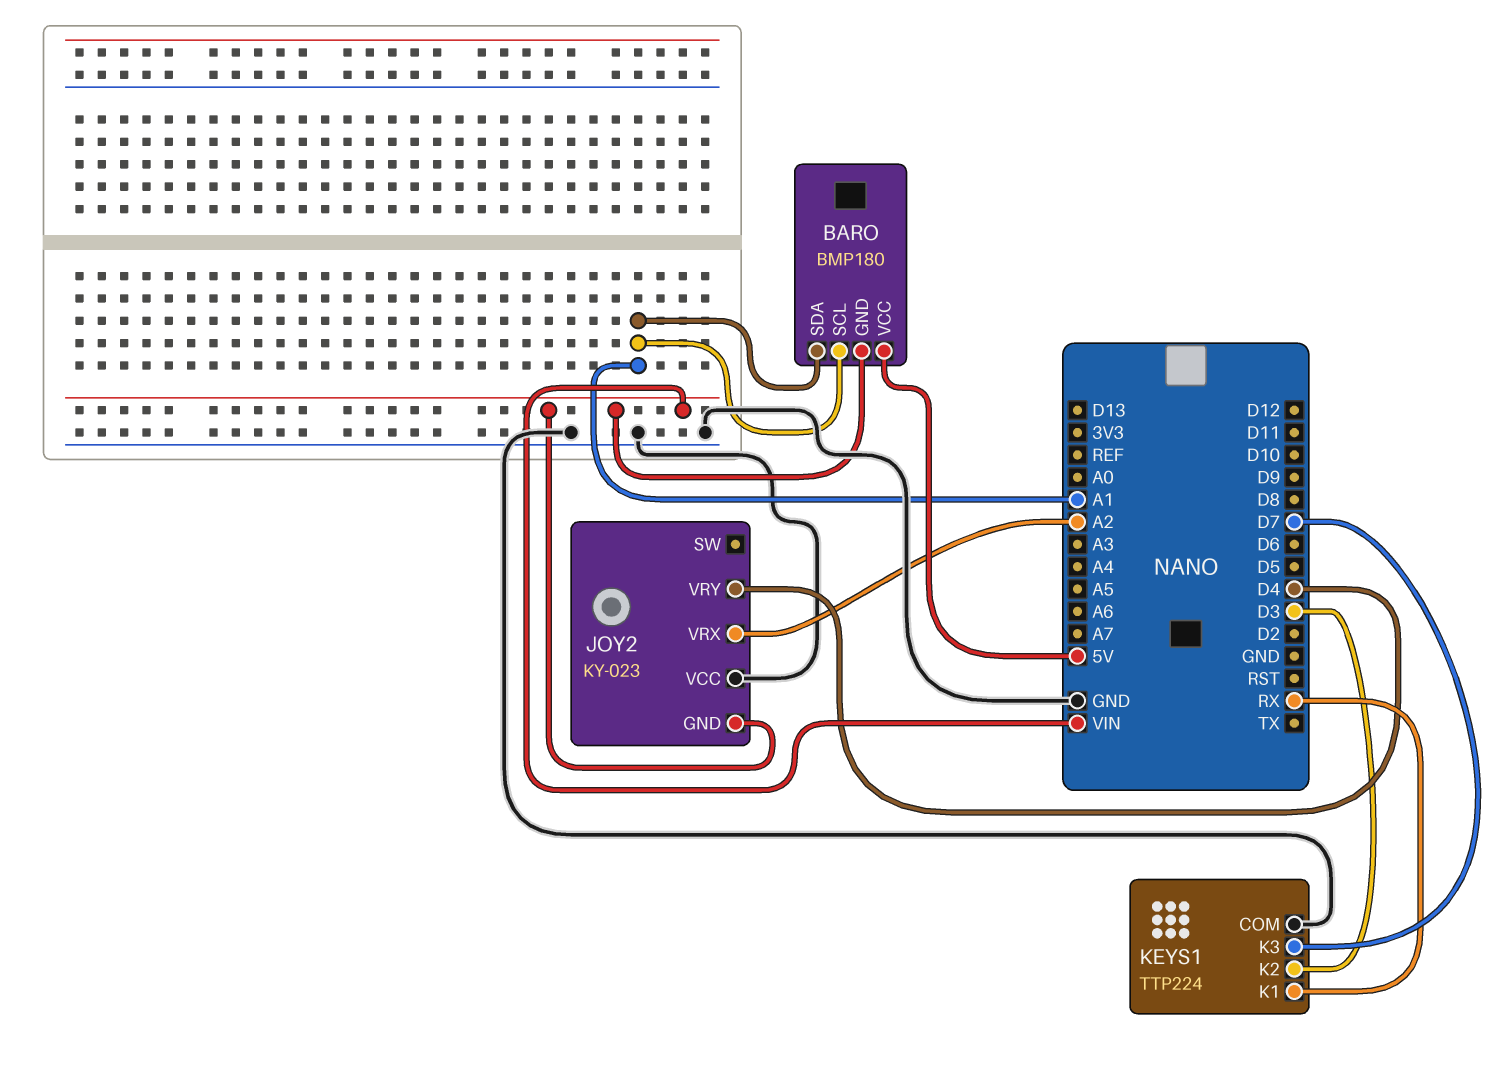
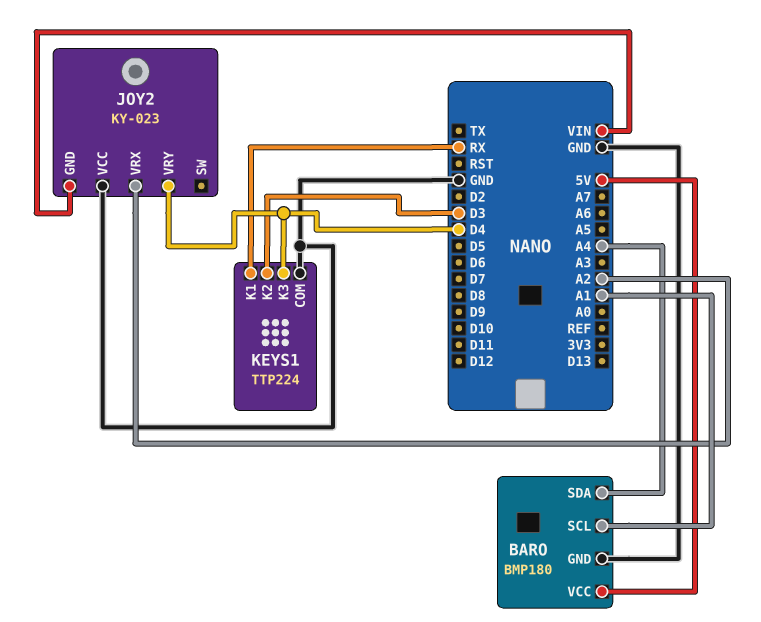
BARO pin GND: VIN -> GND
BARO pin SDA: A1 -> A4
KEYS1 pin K3: D7 -> D4

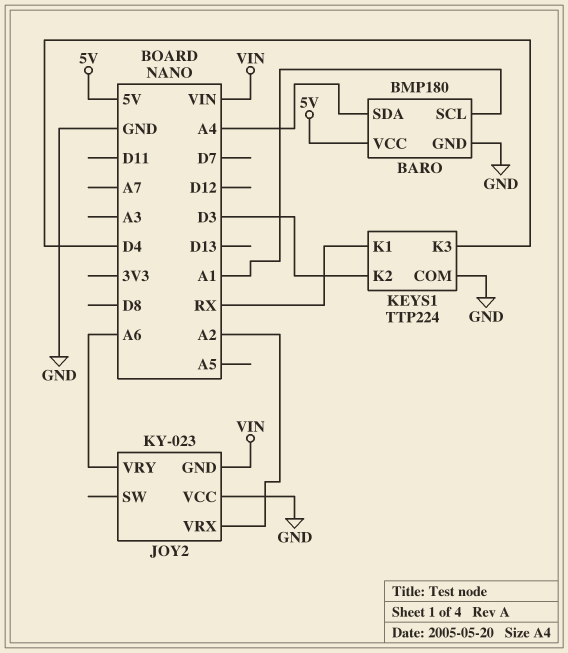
JOY2 pin VRY: D4 -> A6

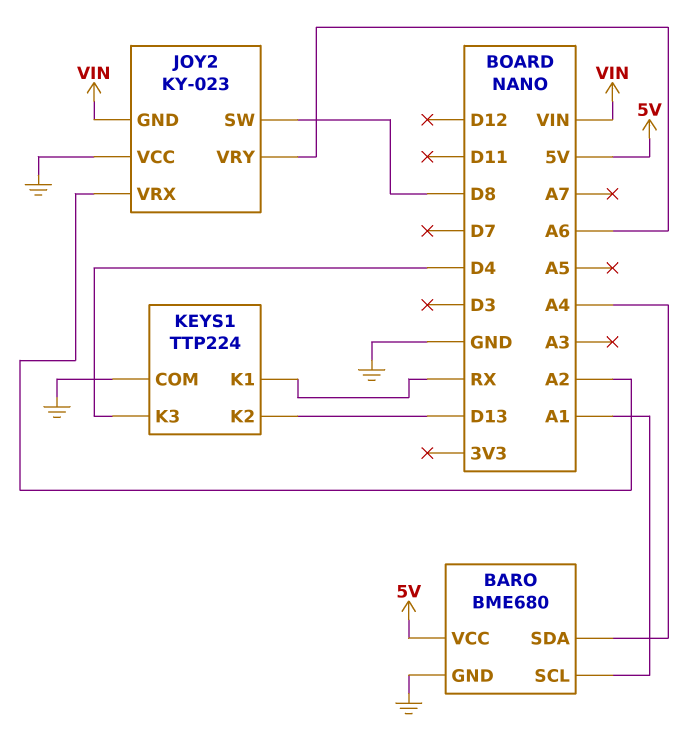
BARO: BMP180 -> BME680
JOY2 pin SW: none -> D8
KEYS1 pin K2: D3 -> D13

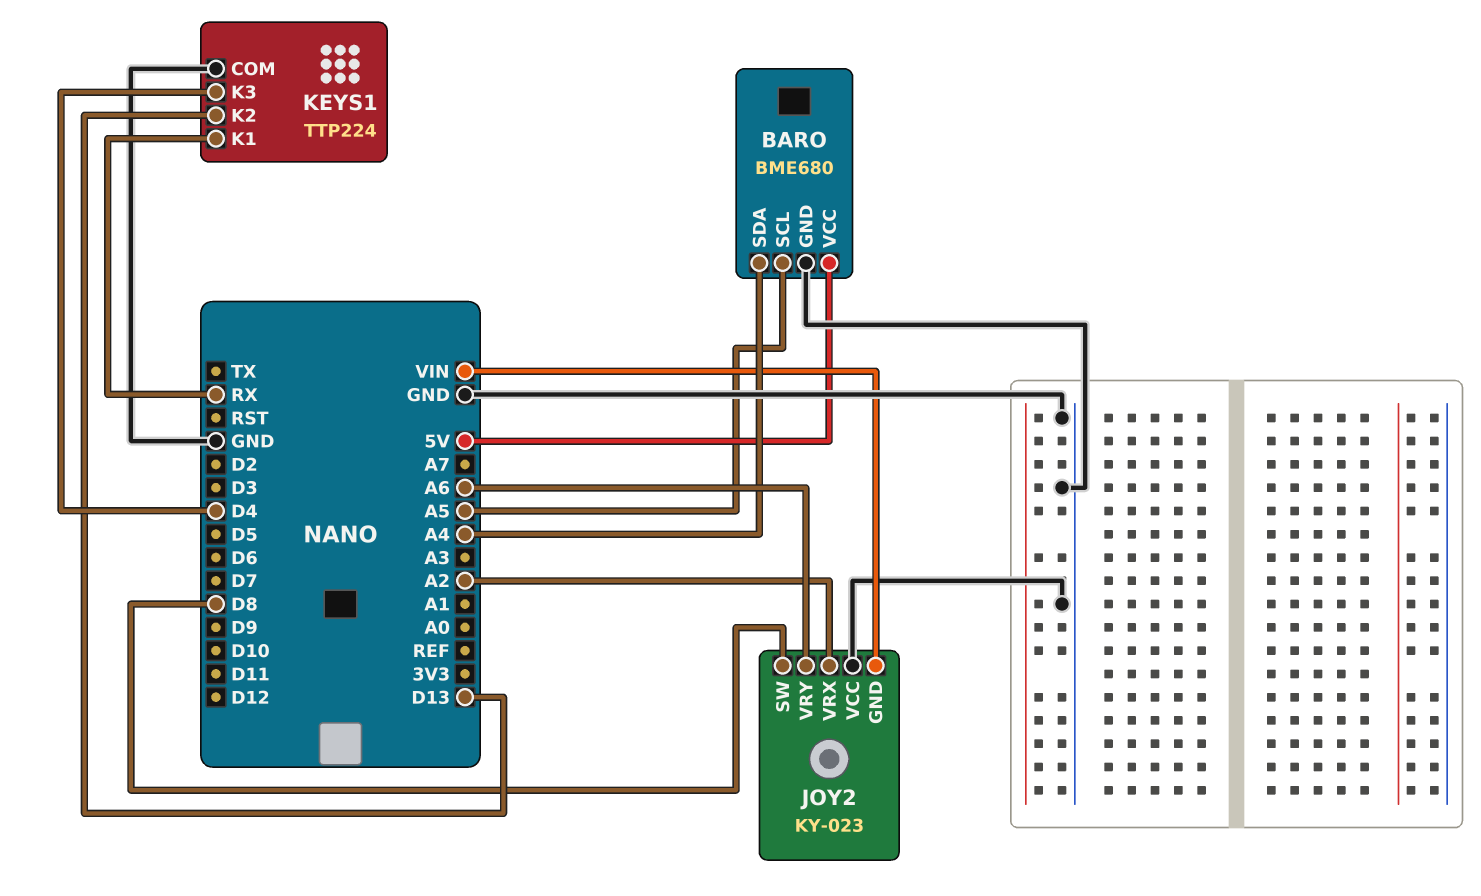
BARO pin SCL: A1 -> A5

